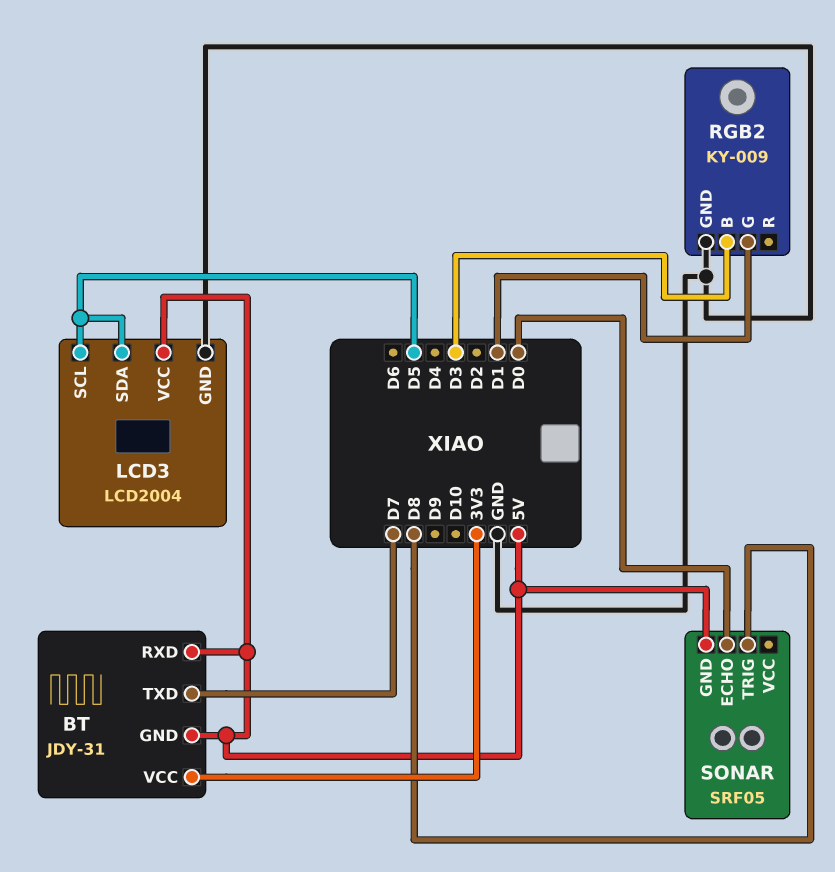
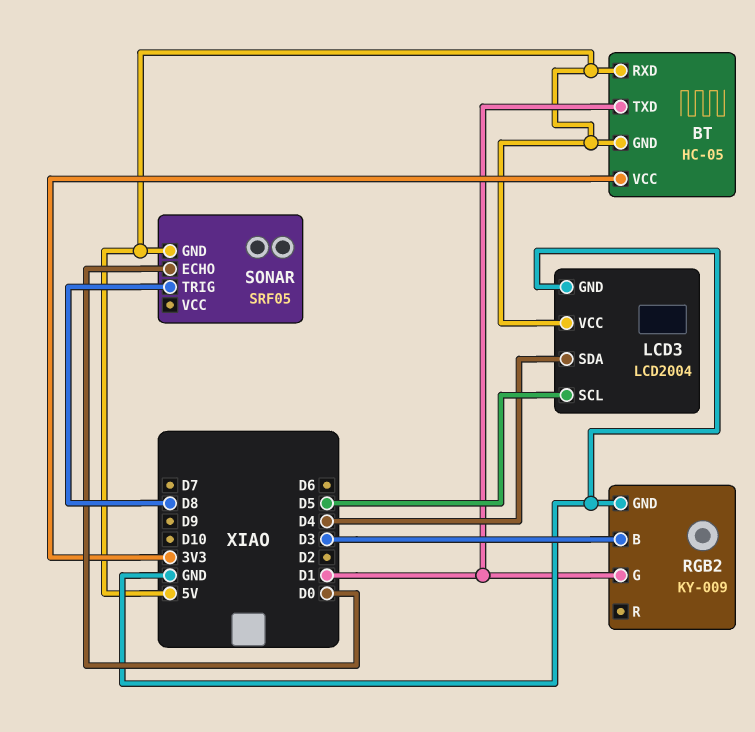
BT: JDY-31 -> HC-05
BT pin TXD: D7 -> D1
LCD3 pin SDA: D5 -> D4

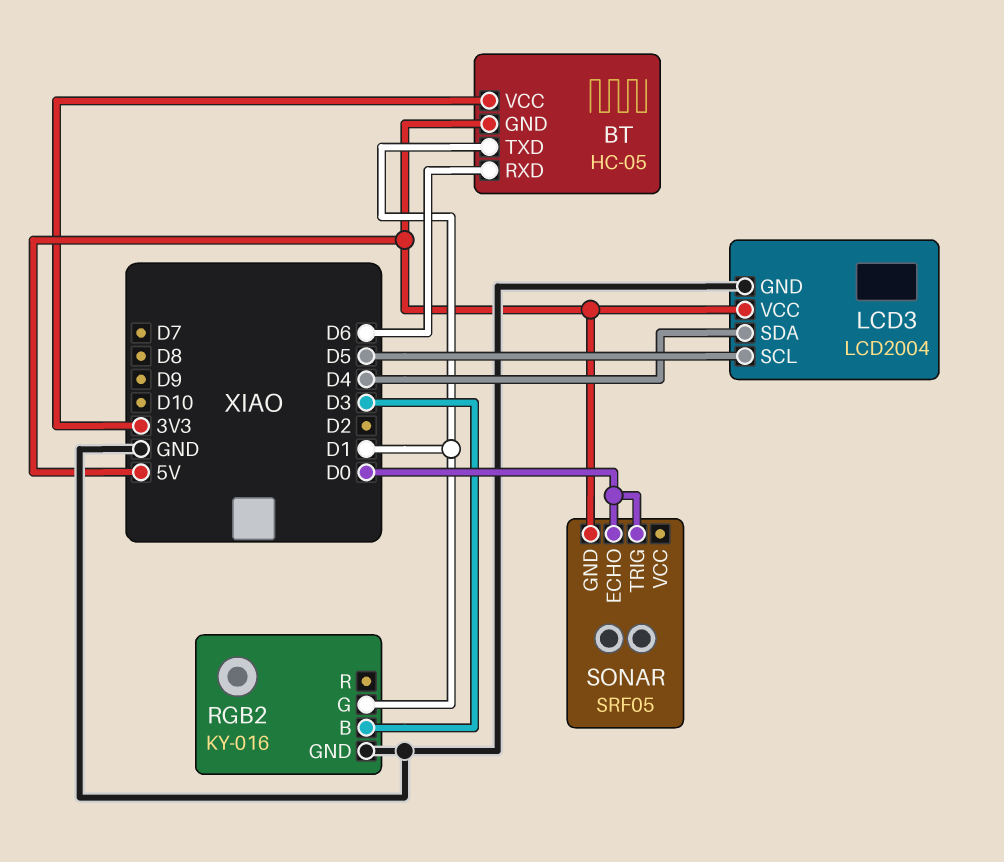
BT pin RXD: 5V -> D6
RGB2: KY-009 -> KY-016
SONAR pin TRIG: D8 -> D0

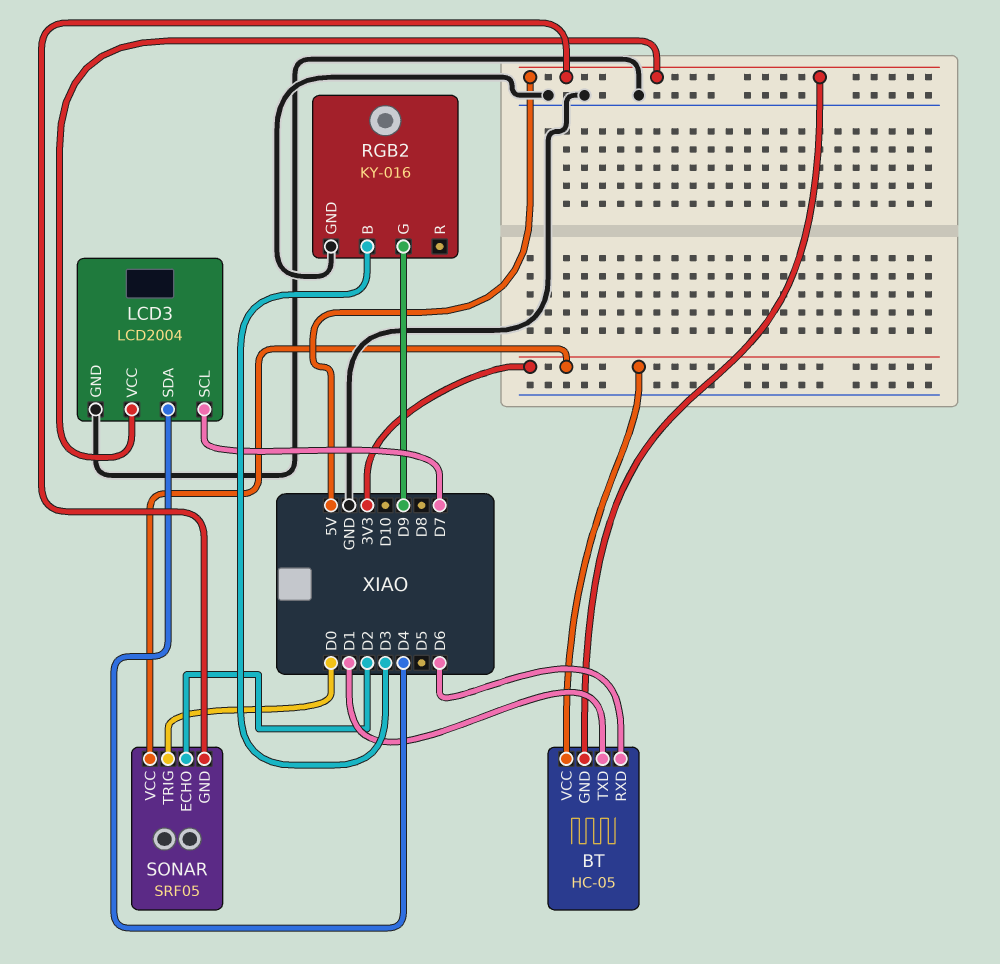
LCD3 pin SCL: D5 -> D7
RGB2 pin G: D1 -> D9
SONAR pin ECHO: D0 -> D2
SONAR pin VCC: none -> 3V3

